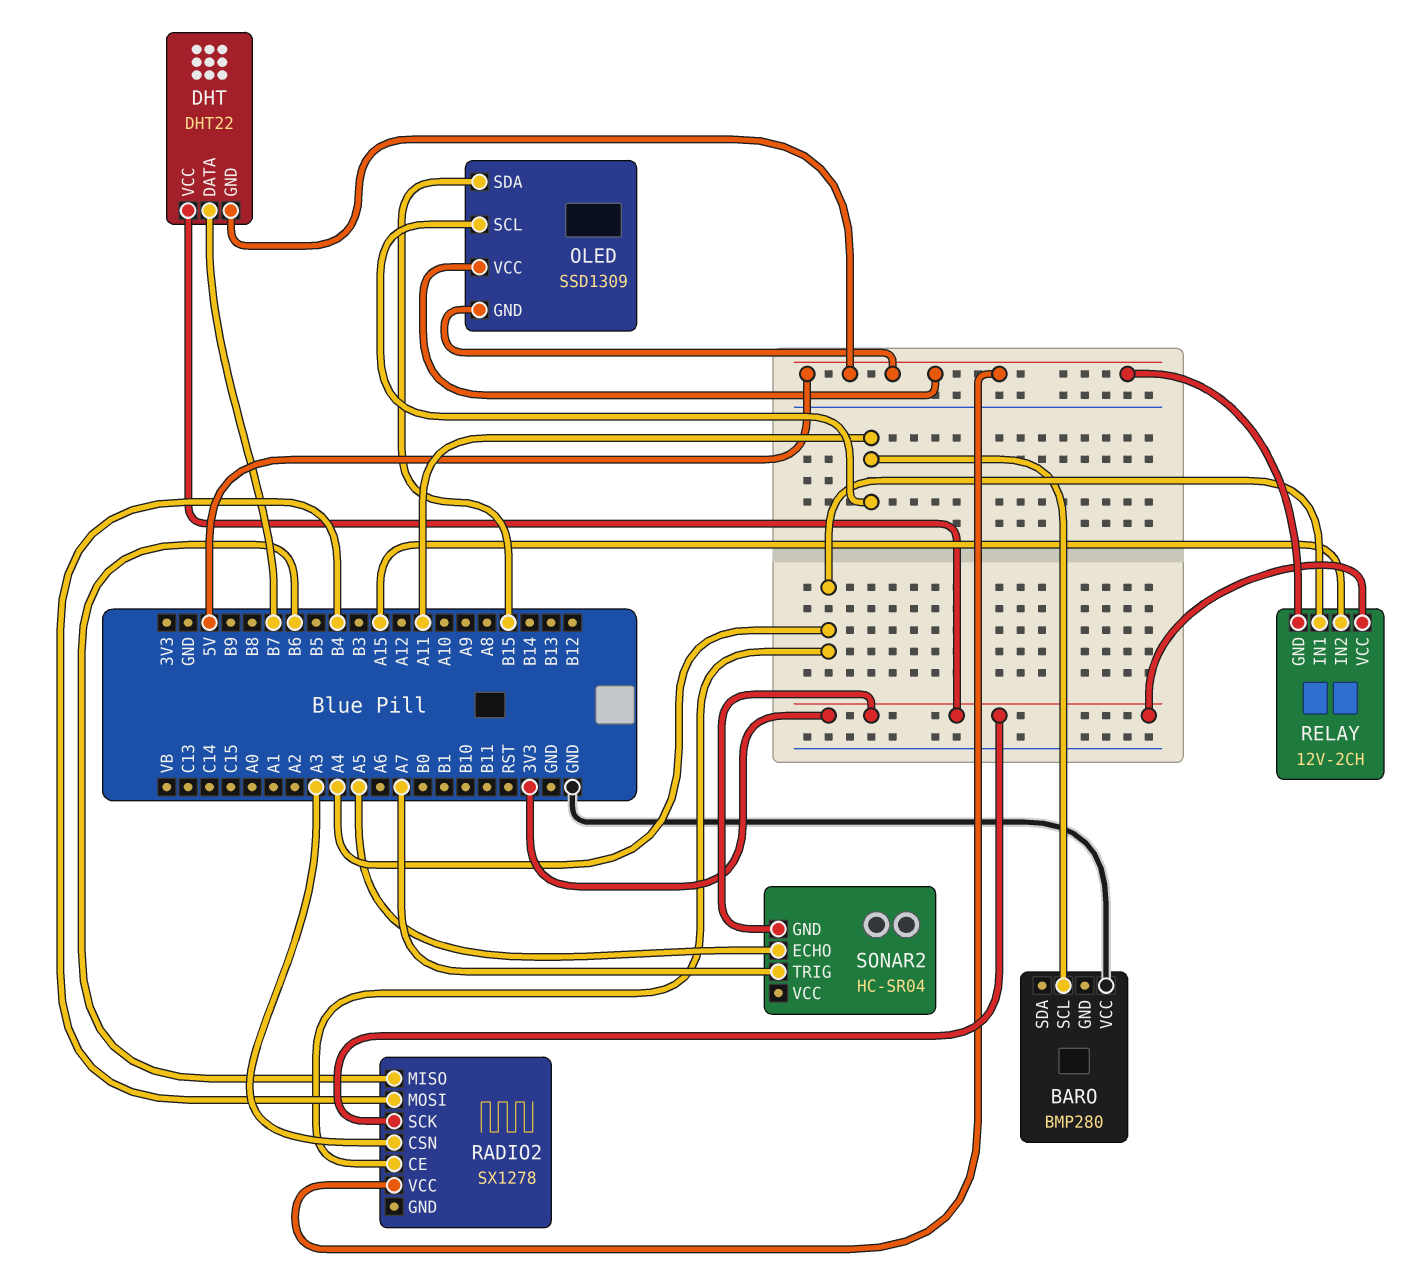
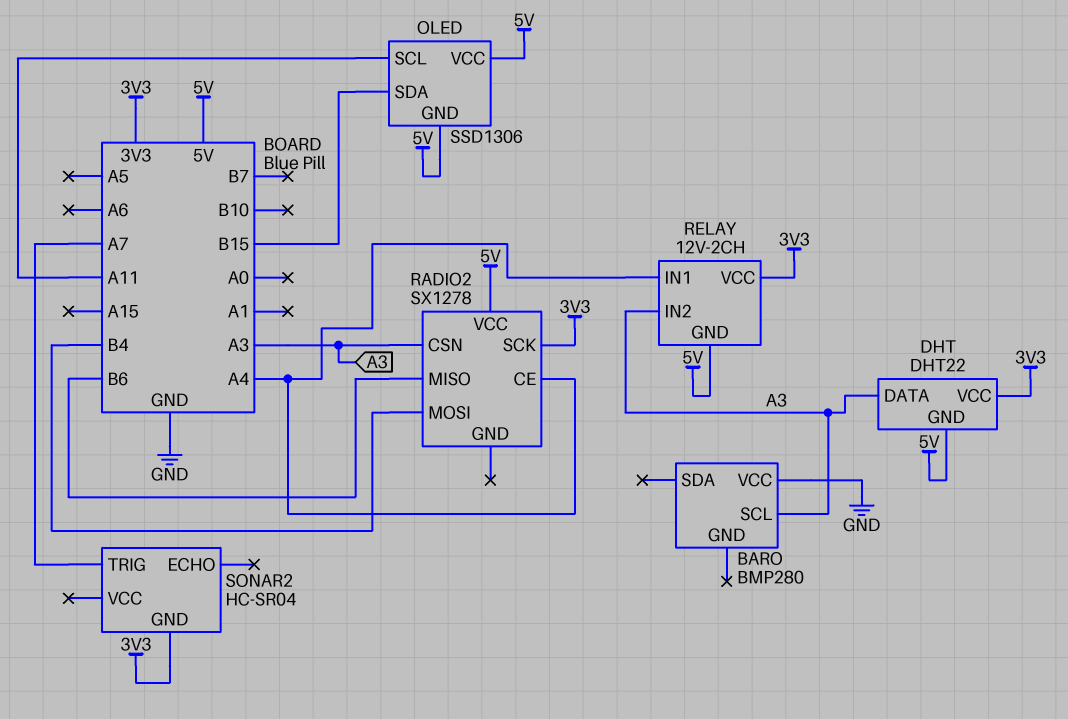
BARO pin SCL: A11 -> A3
DHT pin DATA: B7 -> A3
OLED: SSD1309 -> SSD1306
RELAY pin IN2: A15 -> A3
SONAR2 pin ECHO: A5 -> none

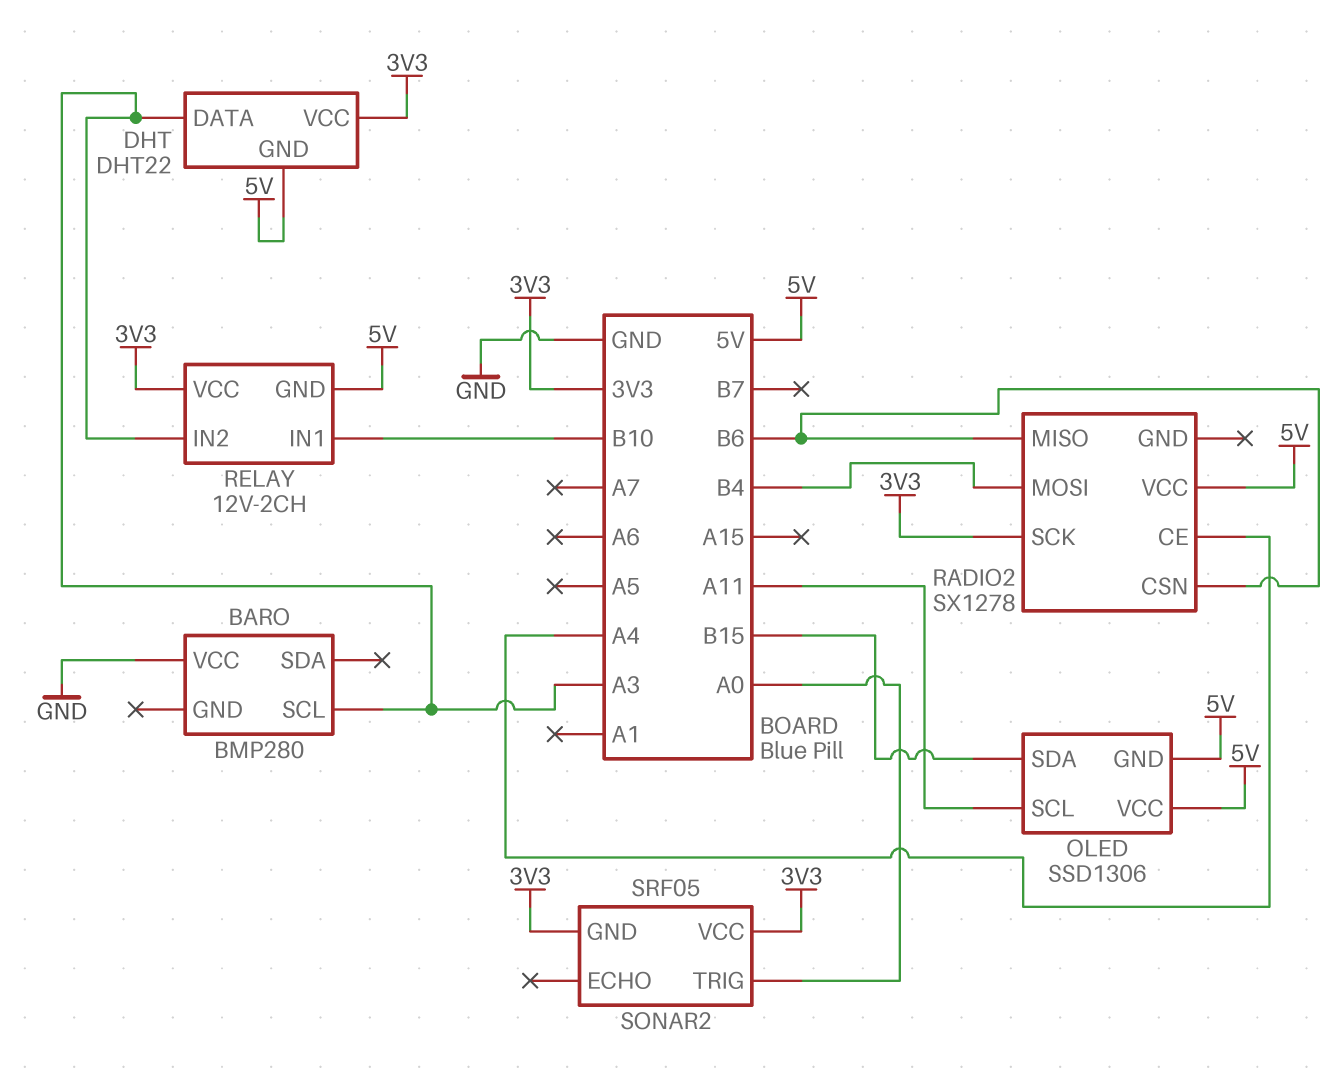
RADIO2 pin CSN: A3 -> B6
RELAY pin IN1: A4 -> B10
SONAR2: HC-SR04 -> SRF05
SONAR2 pin TRIG: A7 -> A0
SONAR2 pin VCC: none -> 3V3

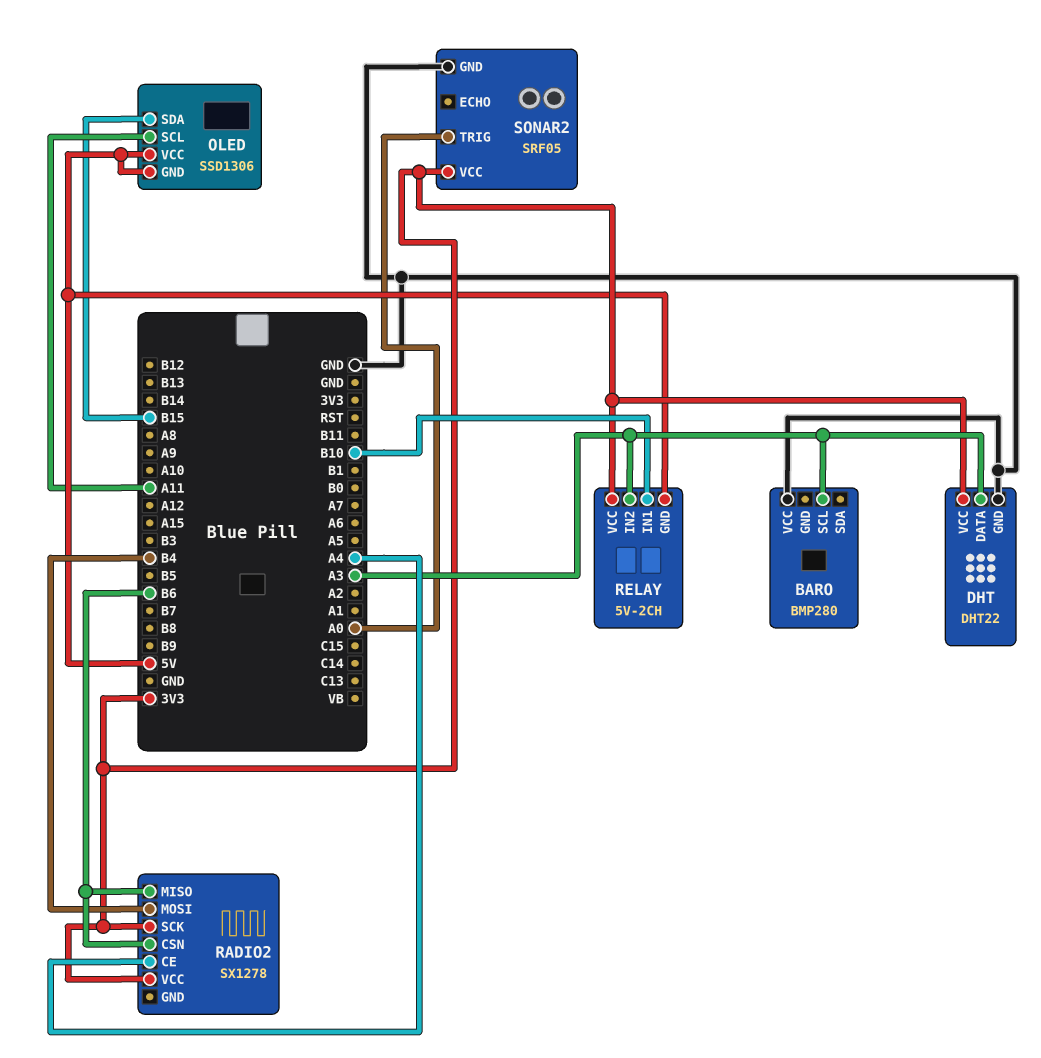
DHT pin GND: 5V -> GND
RADIO2 pin VCC: 5V -> 3V3
RELAY: 12V-2CH -> 5V-2CH
SONAR2 pin GND: 3V3 -> GND

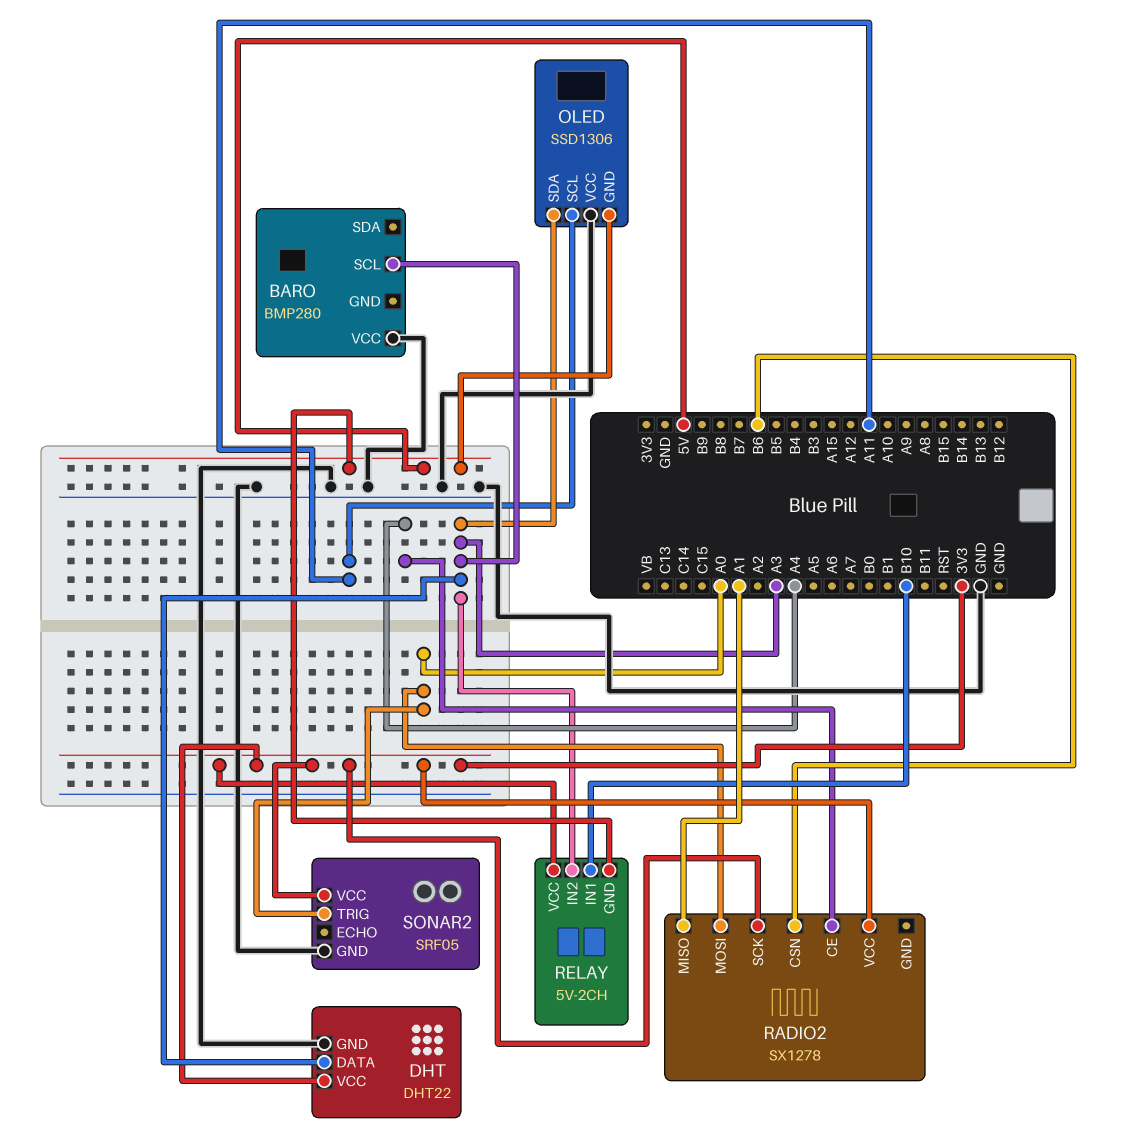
OLED pin SDA: B15 -> A3
OLED pin VCC: 5V -> GND
RADIO2 pin MISO: B6 -> A1
RADIO2 pin MOSI: B4 -> A0

